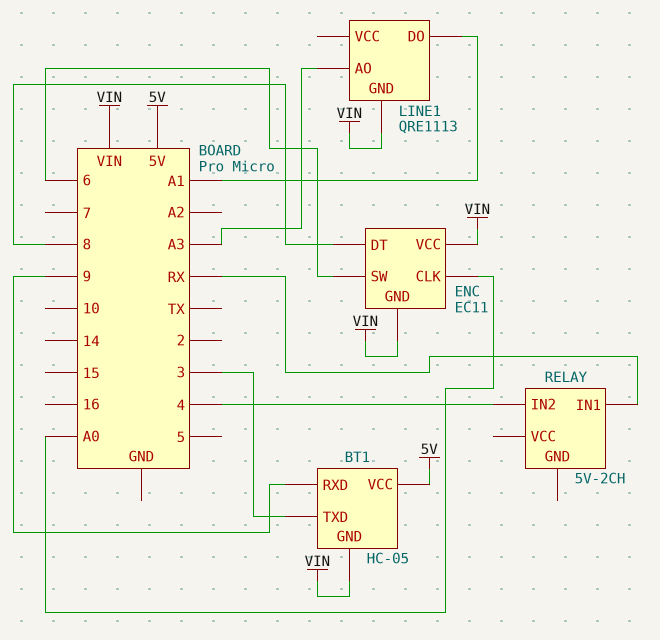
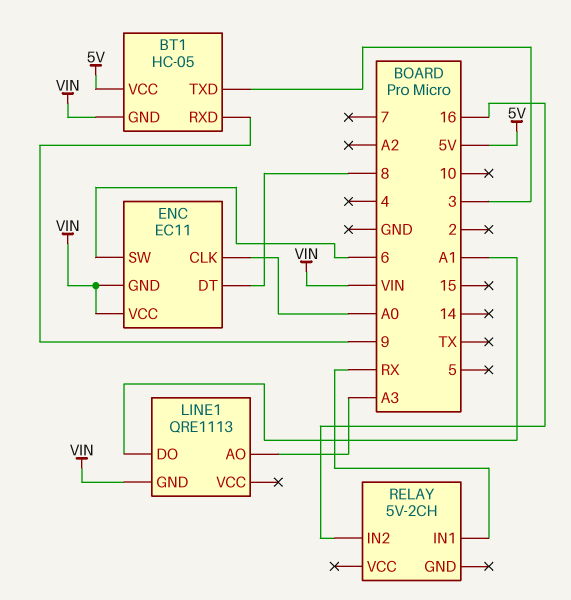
RELAY pin IN2: 4 -> 16

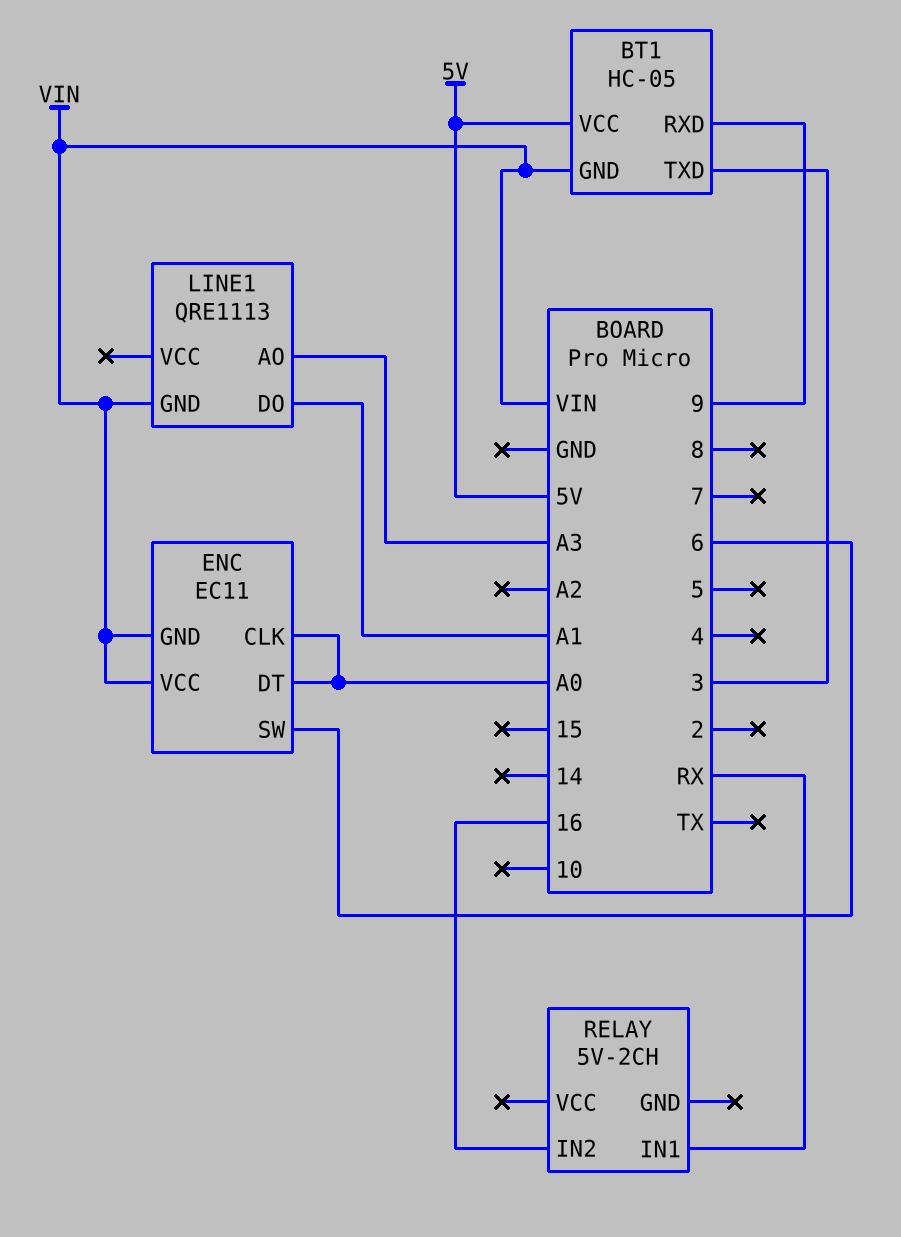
ENC pin DT: 8 -> A0

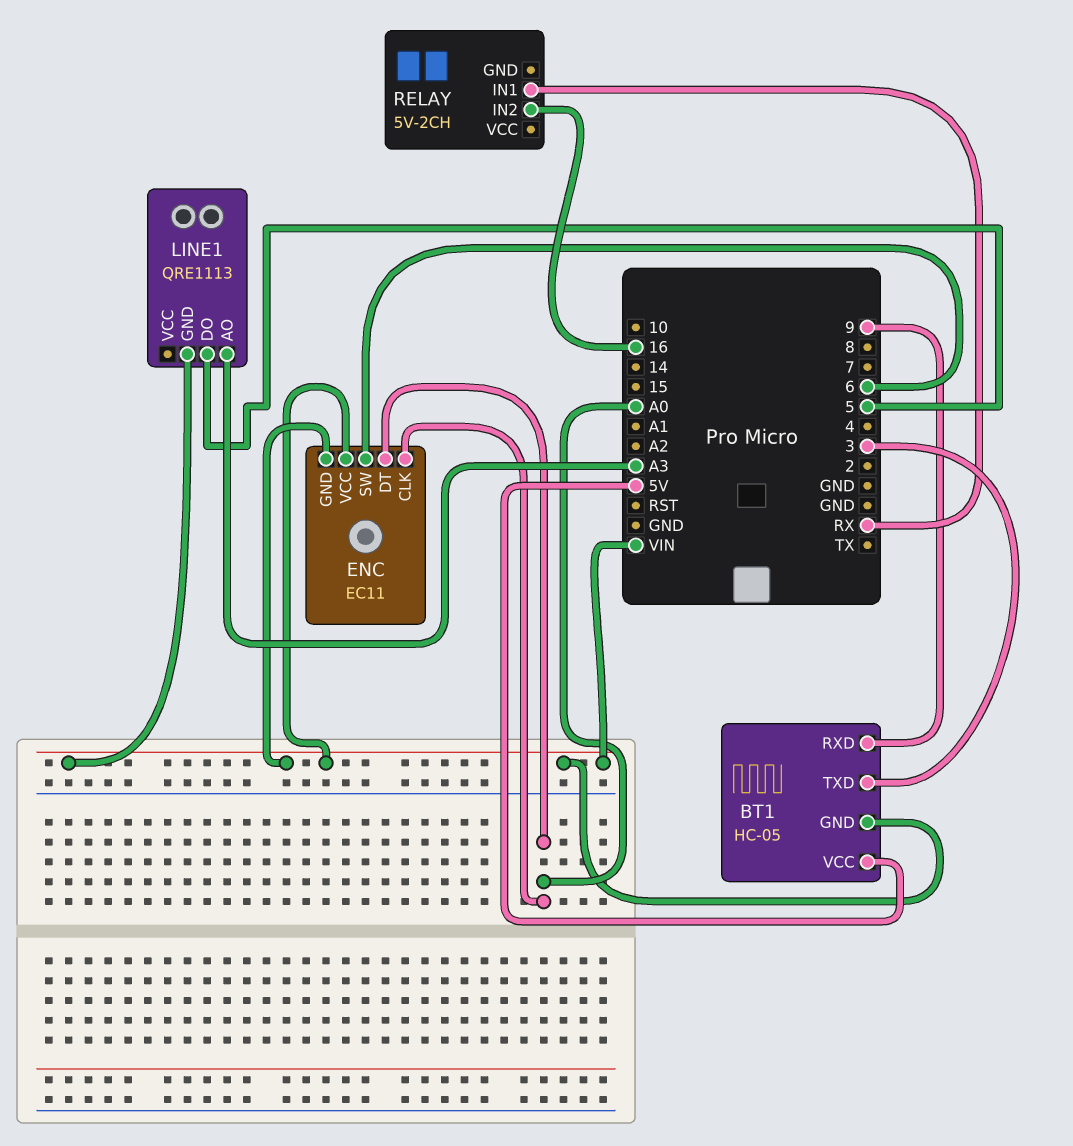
LINE1 pin DO: A1 -> 5

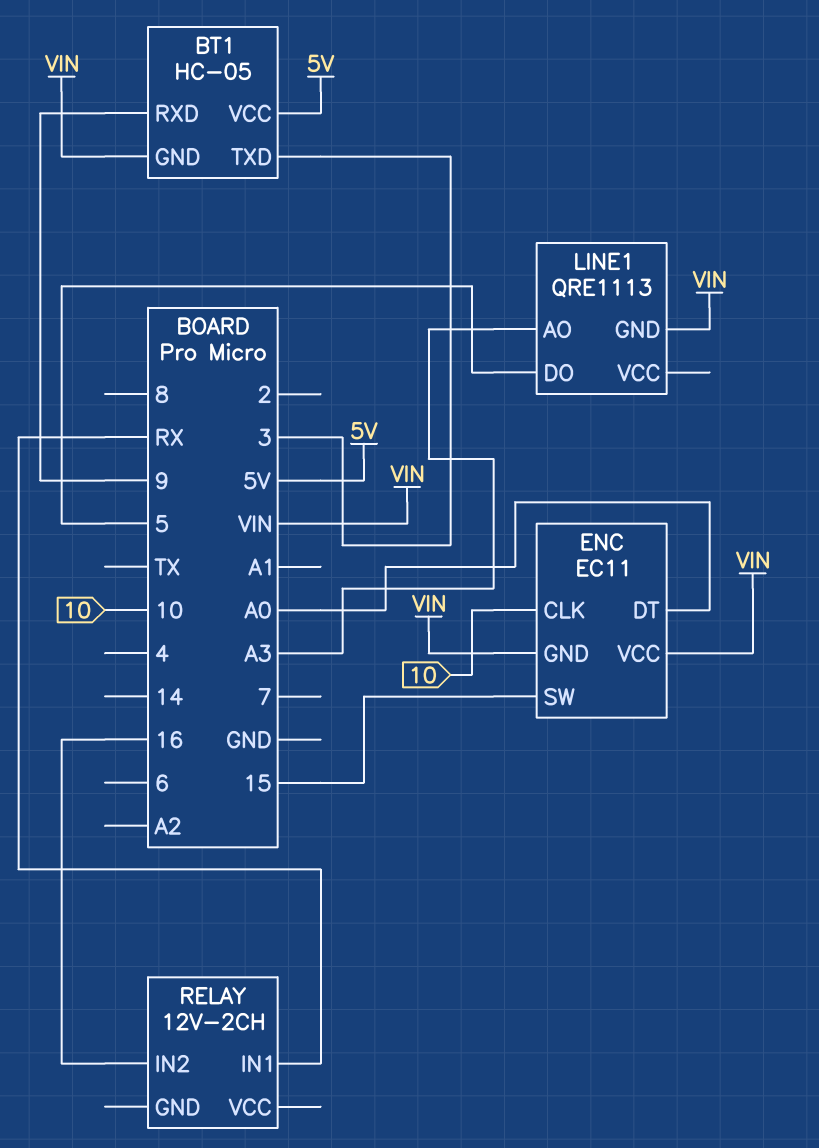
ENC pin CLK: A0 -> 10
ENC pin SW: 6 -> 15
RELAY: 5V-2CH -> 12V-2CH

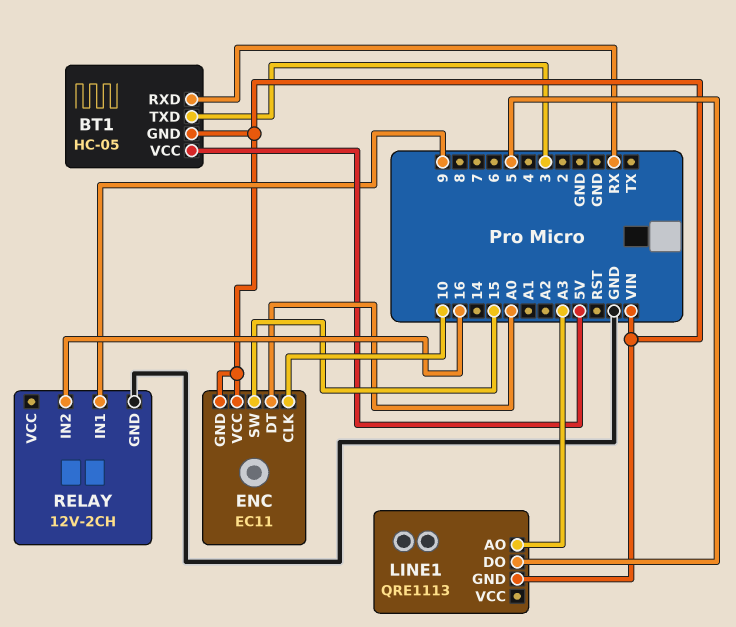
BT1 pin RXD: 9 -> RX
RELAY pin GND: none -> GND
RELAY pin IN1: RX -> 9

